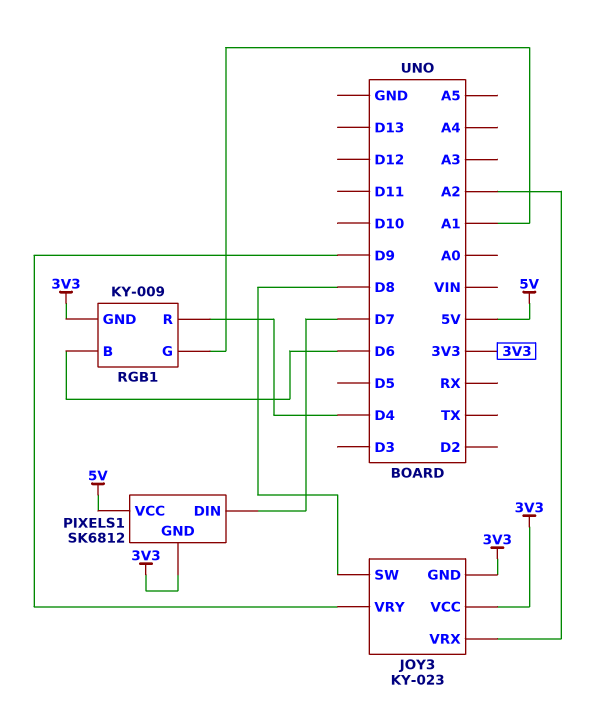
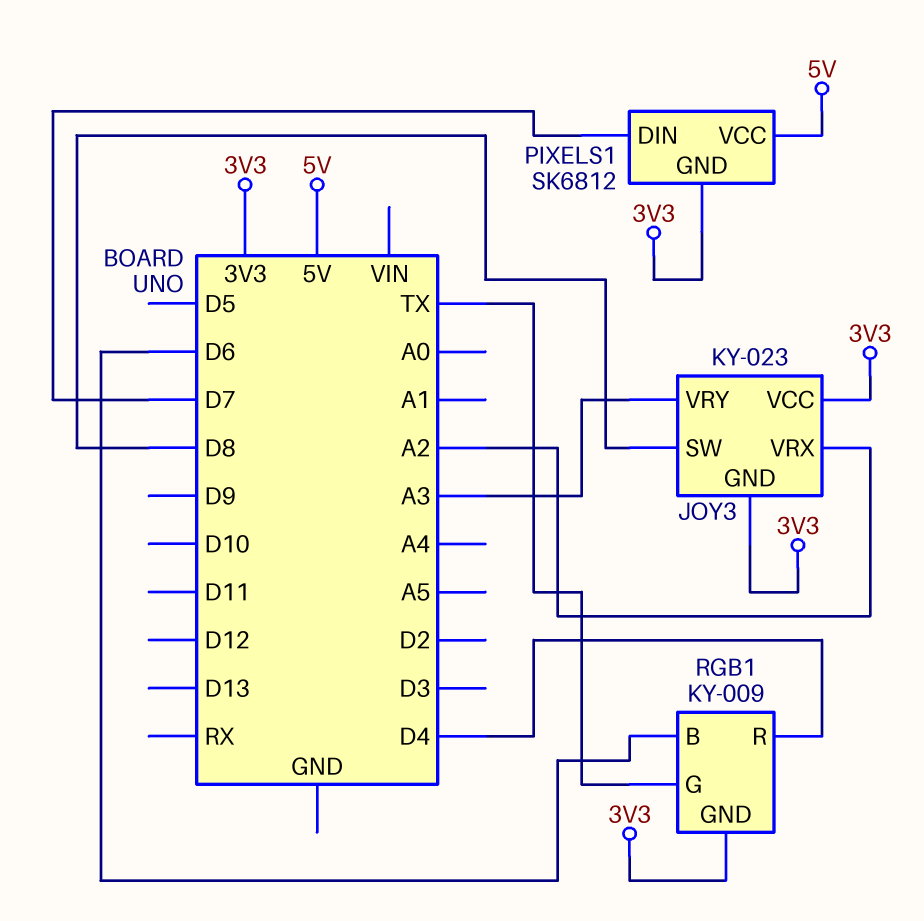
JOY3 pin VRY: D9 -> A3
RGB1 pin G: A1 -> TX

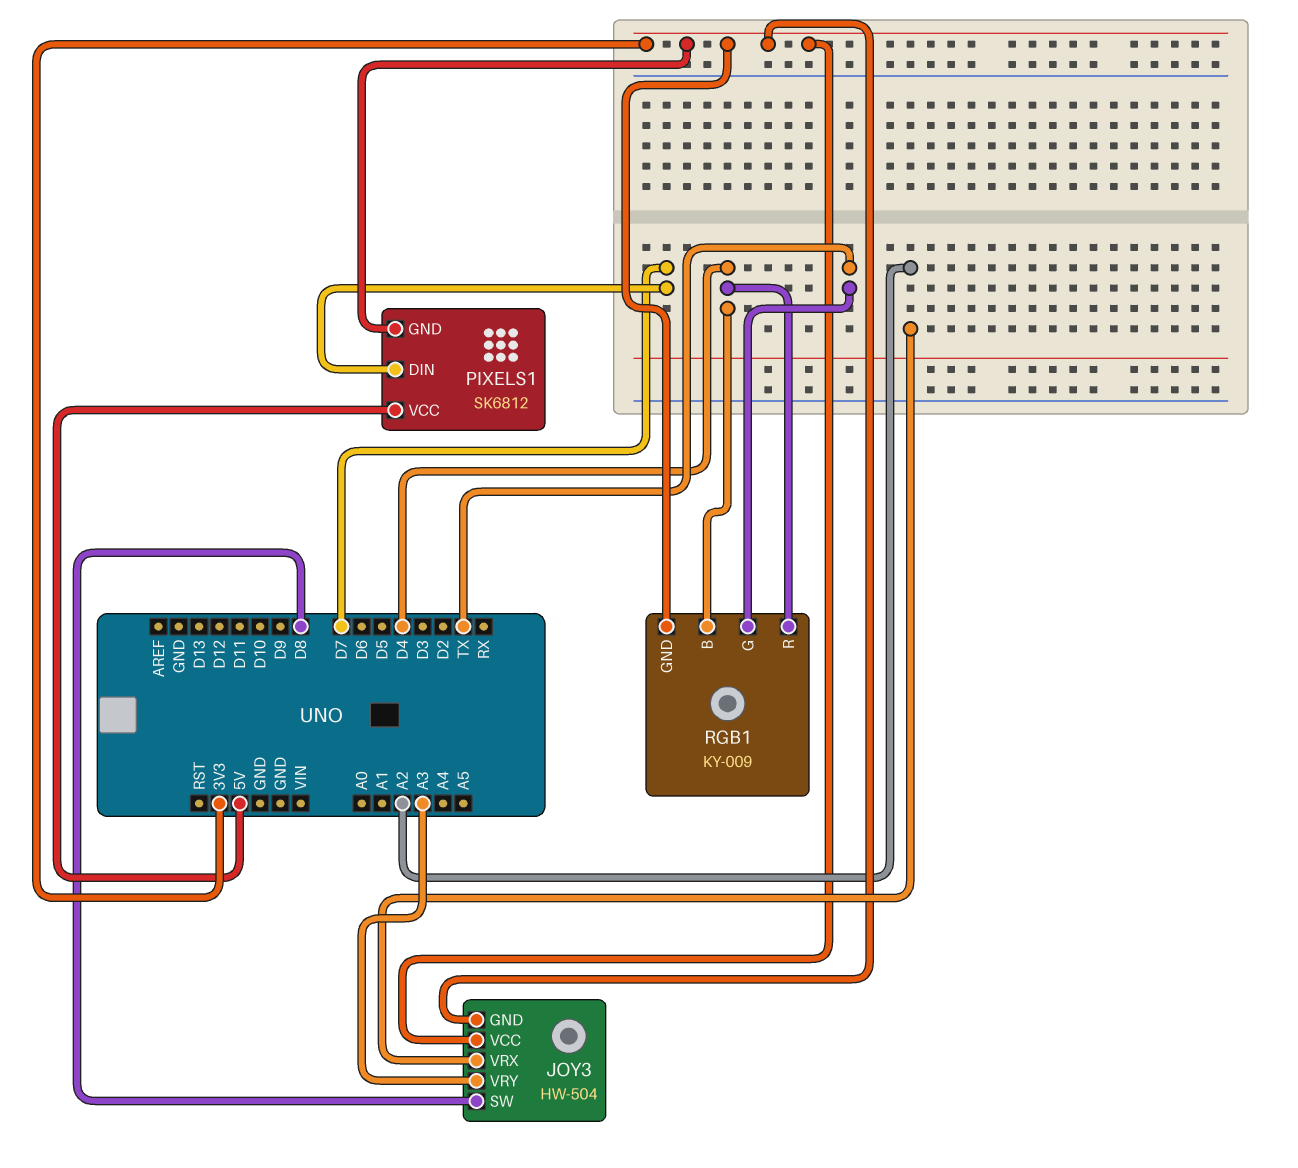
JOY3: KY-023 -> HW-504
RGB1 pin B: D6 -> D4

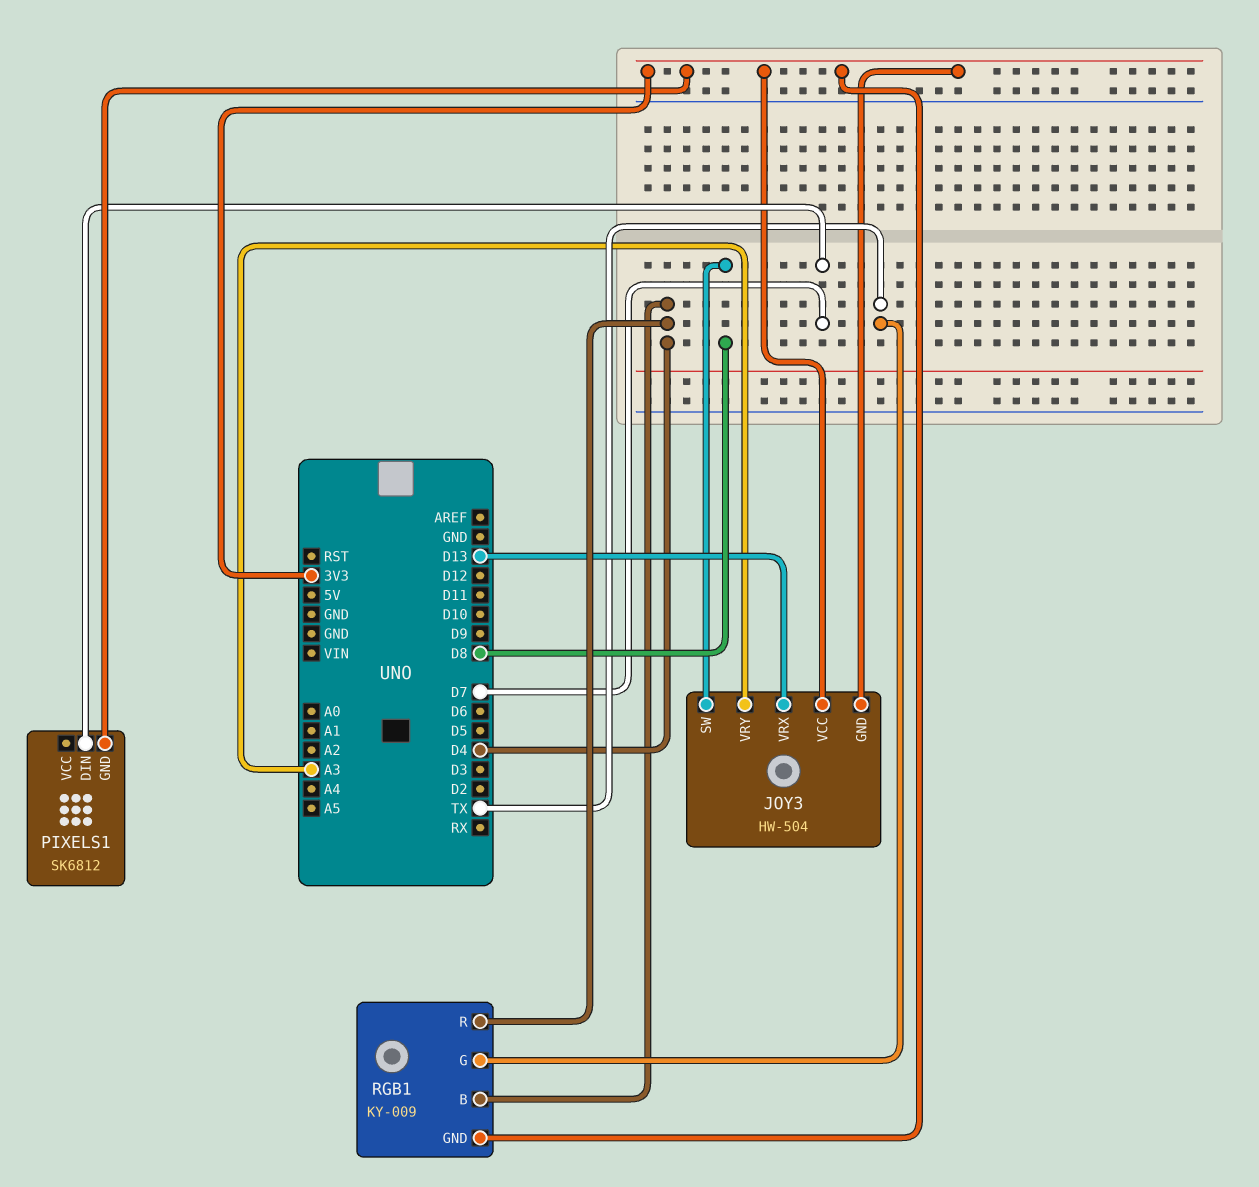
JOY3 pin VRX: A2 -> D13
PIXELS1 pin VCC: 5V -> none

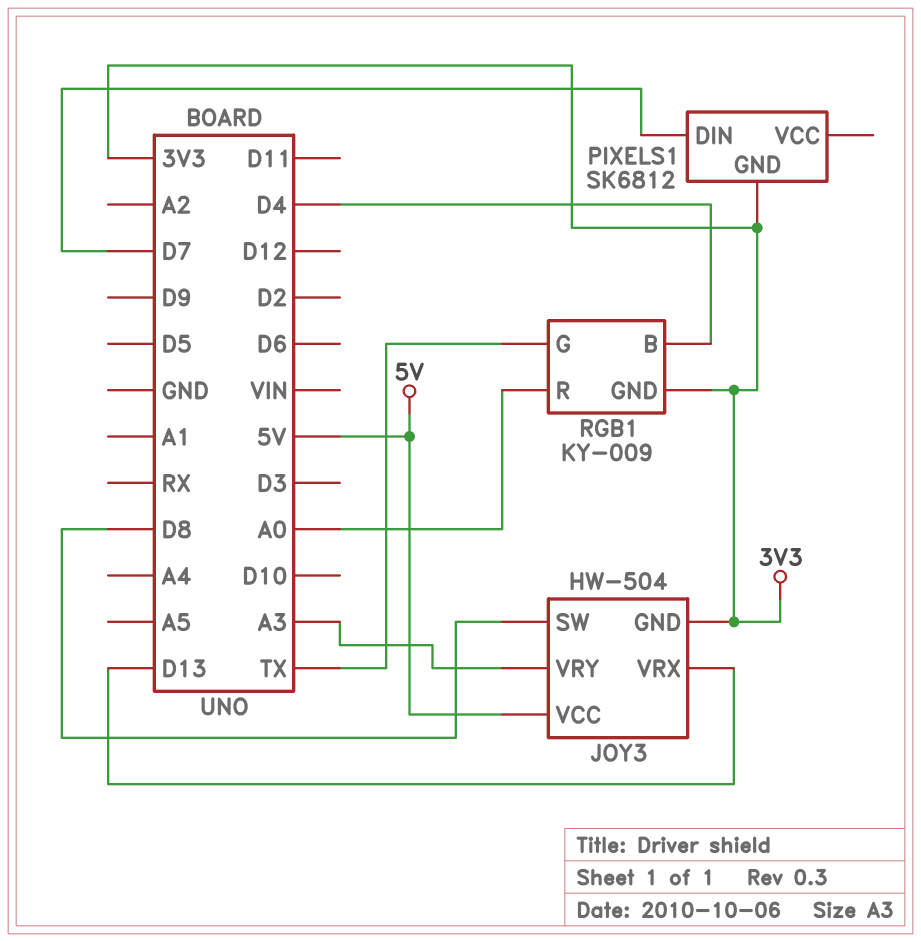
JOY3 pin VCC: 3V3 -> 5V
RGB1 pin R: D4 -> A0

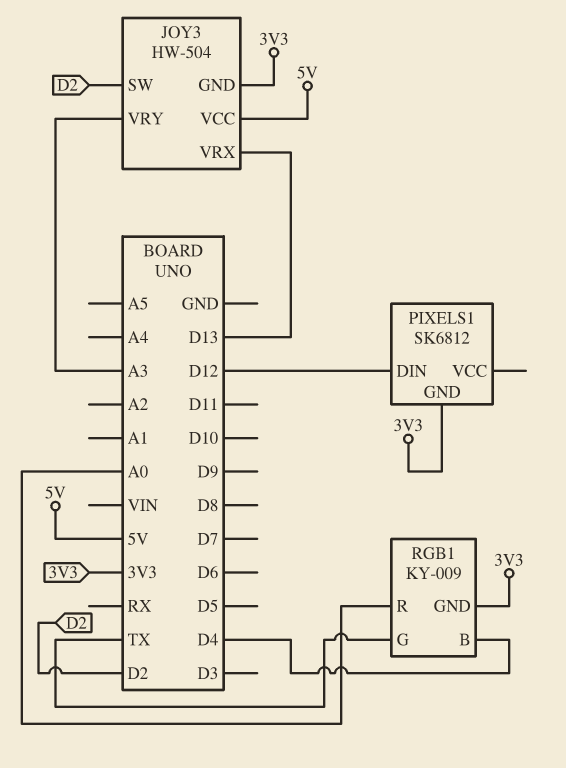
JOY3 pin SW: D8 -> D2
PIXELS1 pin DIN: D7 -> D12

